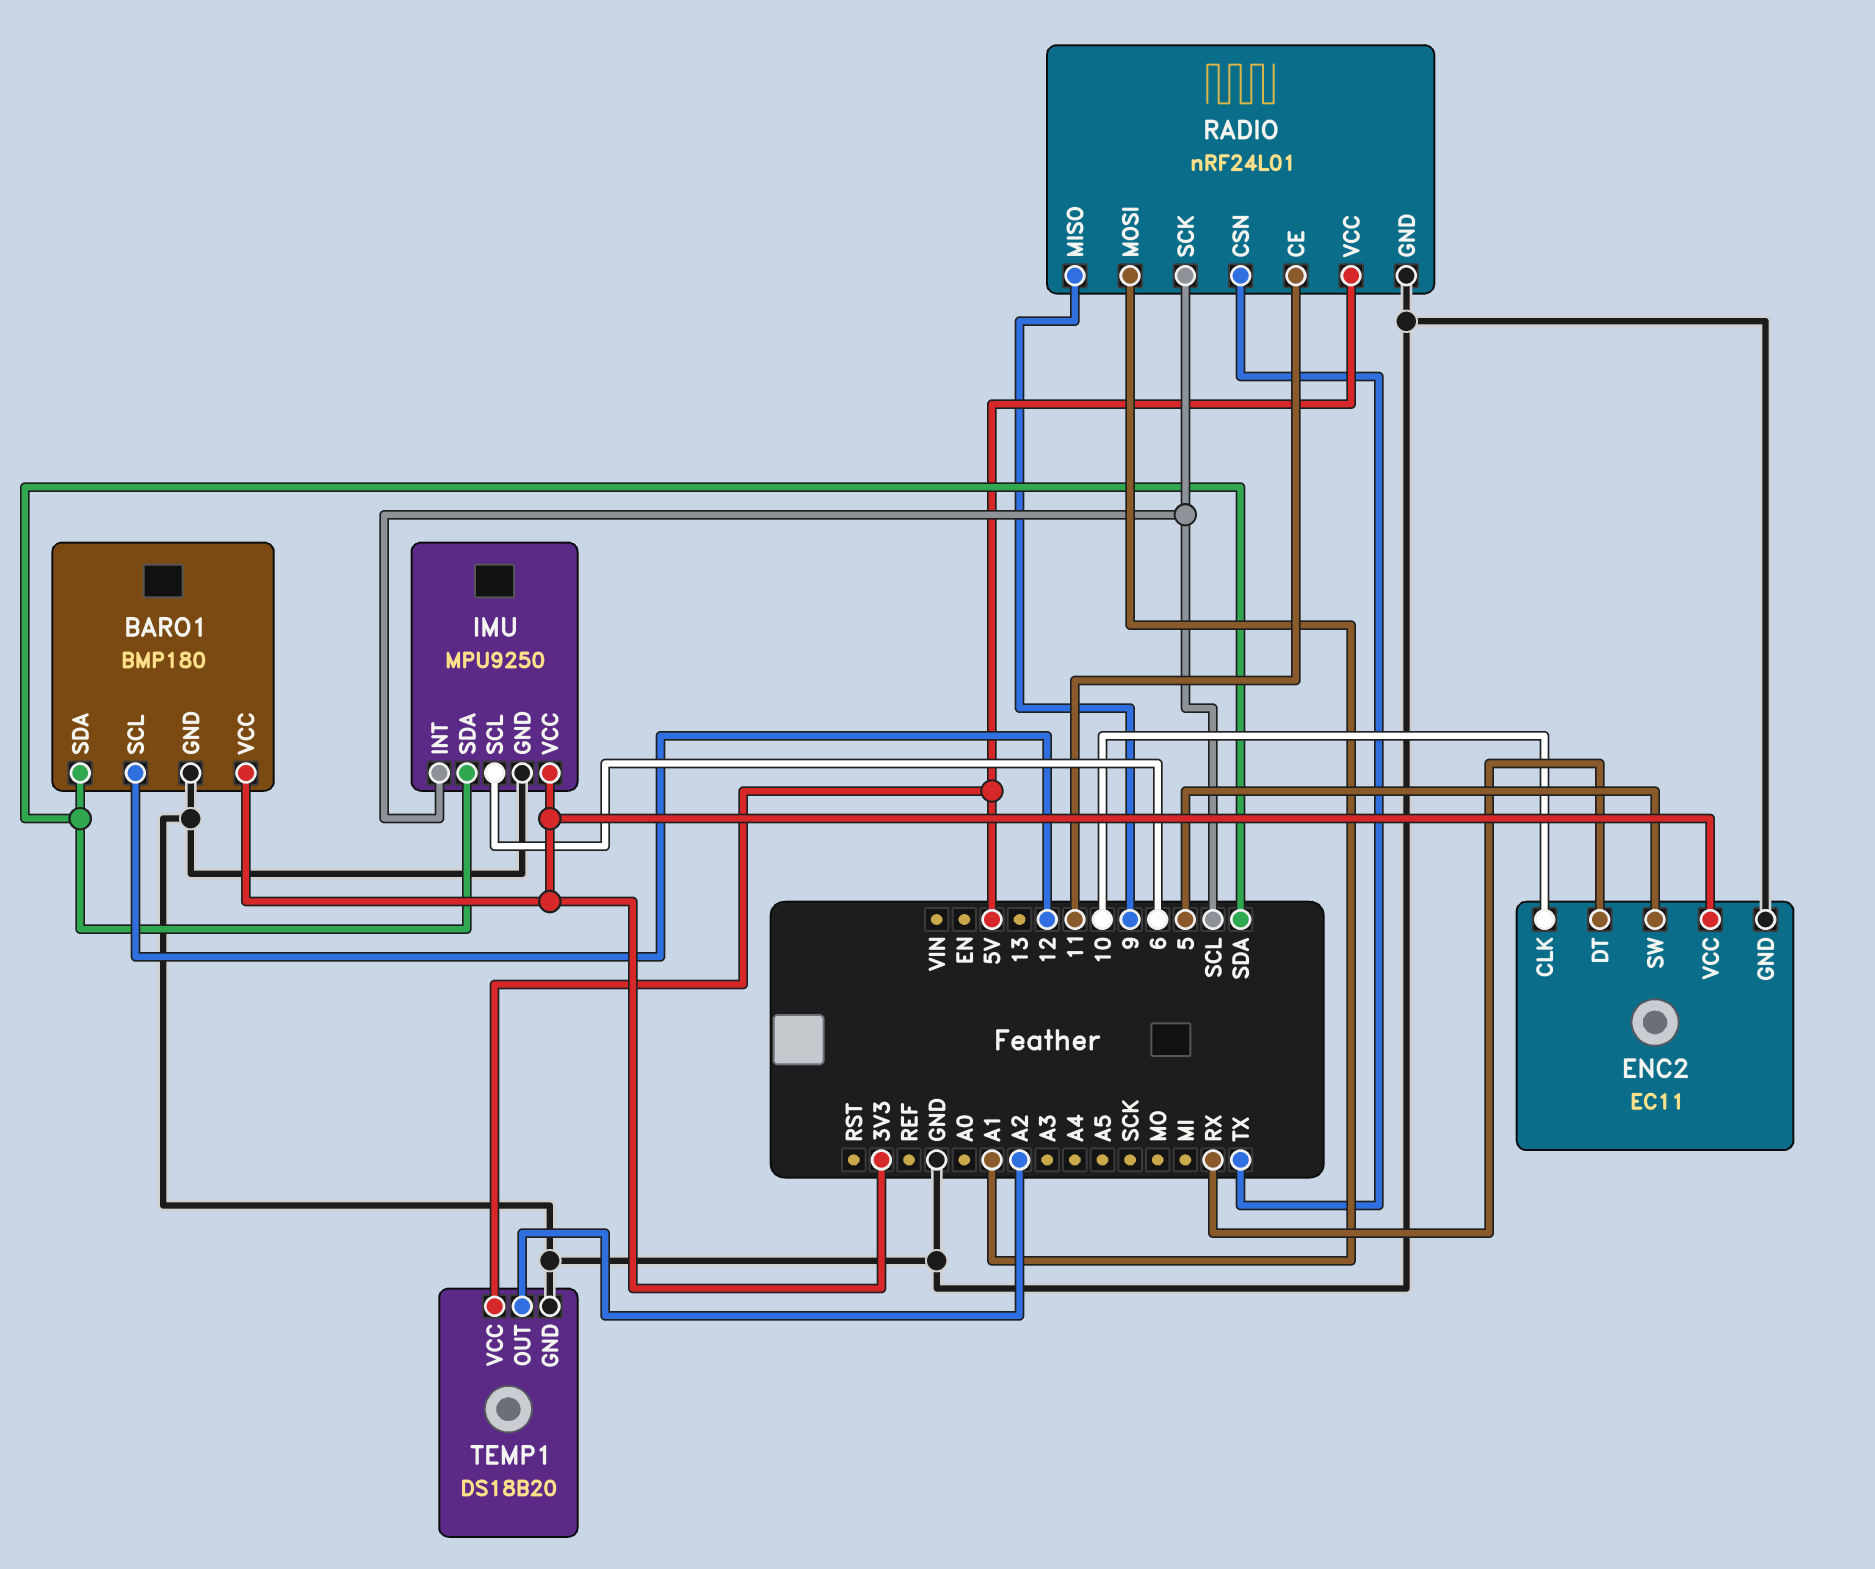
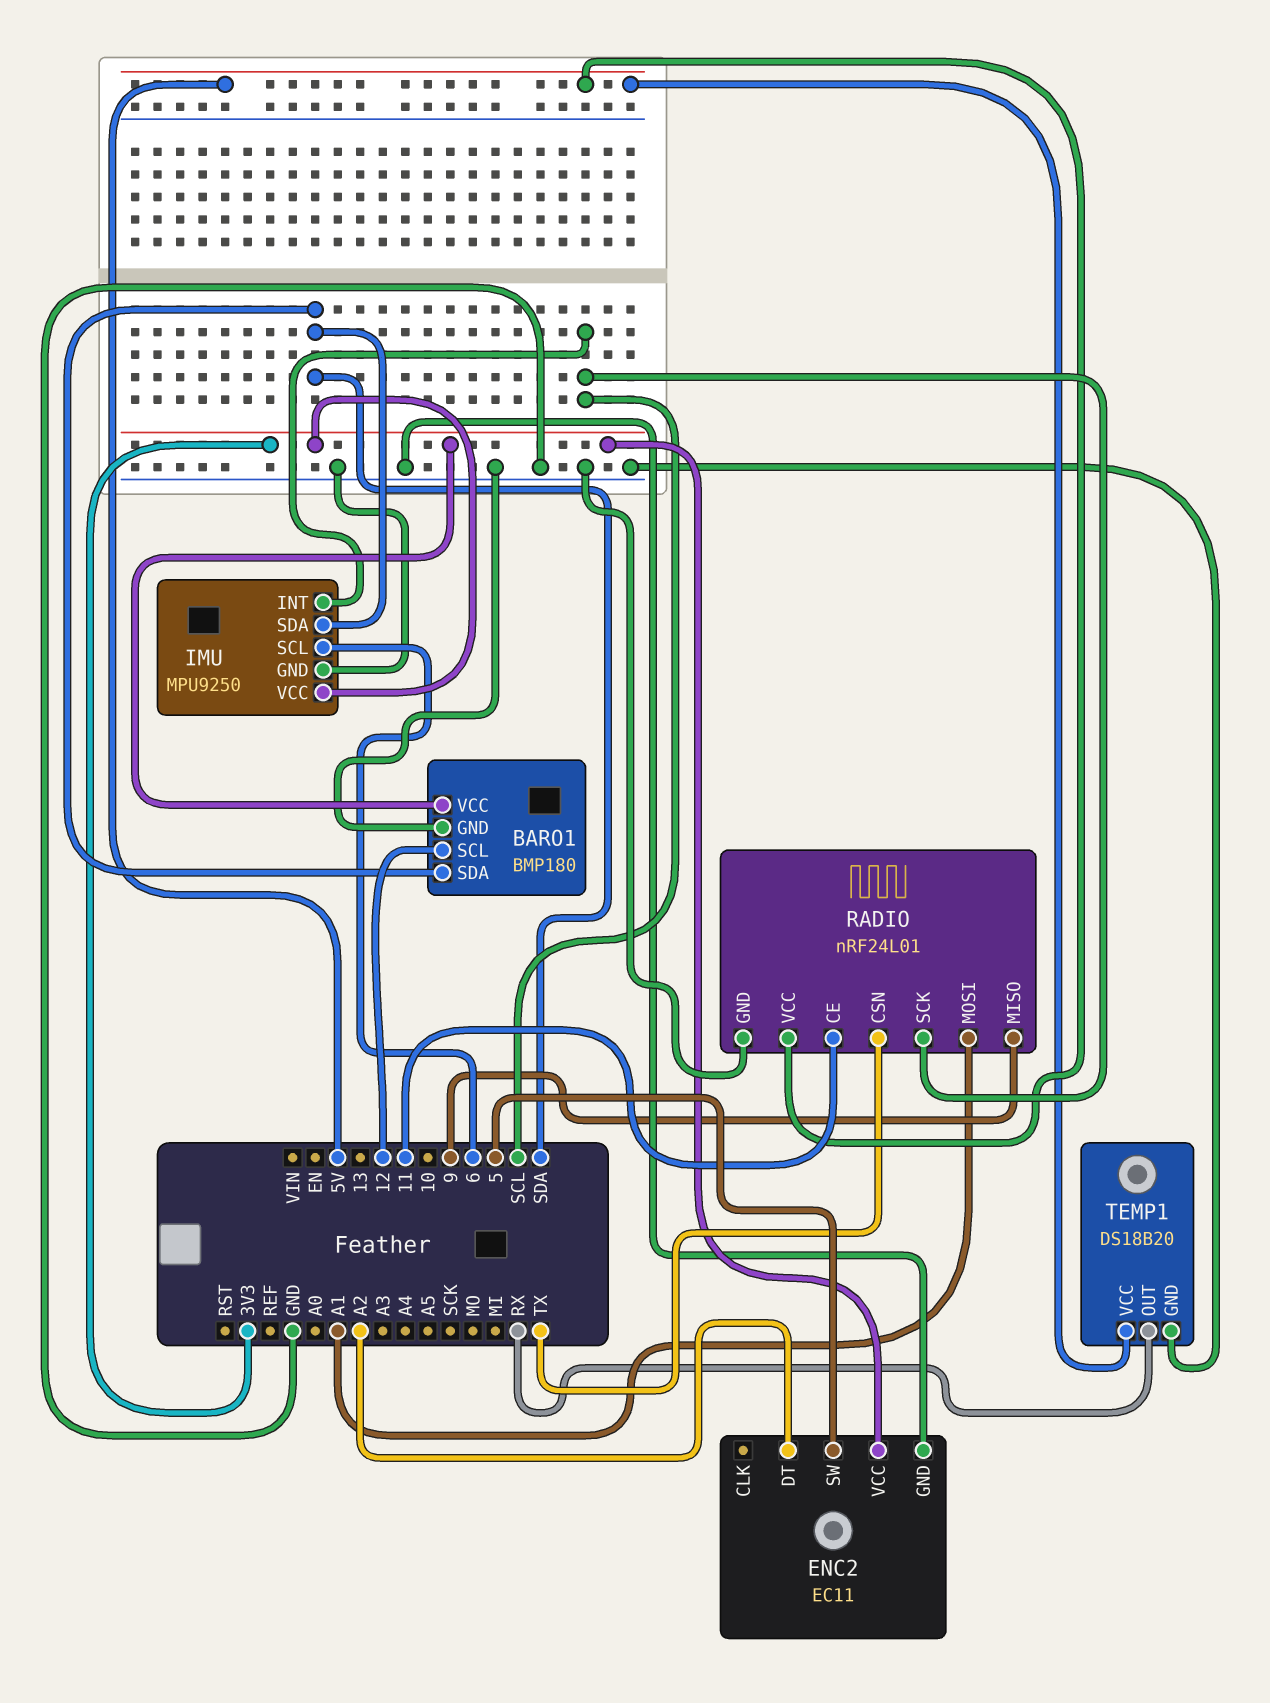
ENC2 pin CLK: 10 -> none
ENC2 pin DT: RX -> A2
TEMP1 pin OUT: A2 -> RX

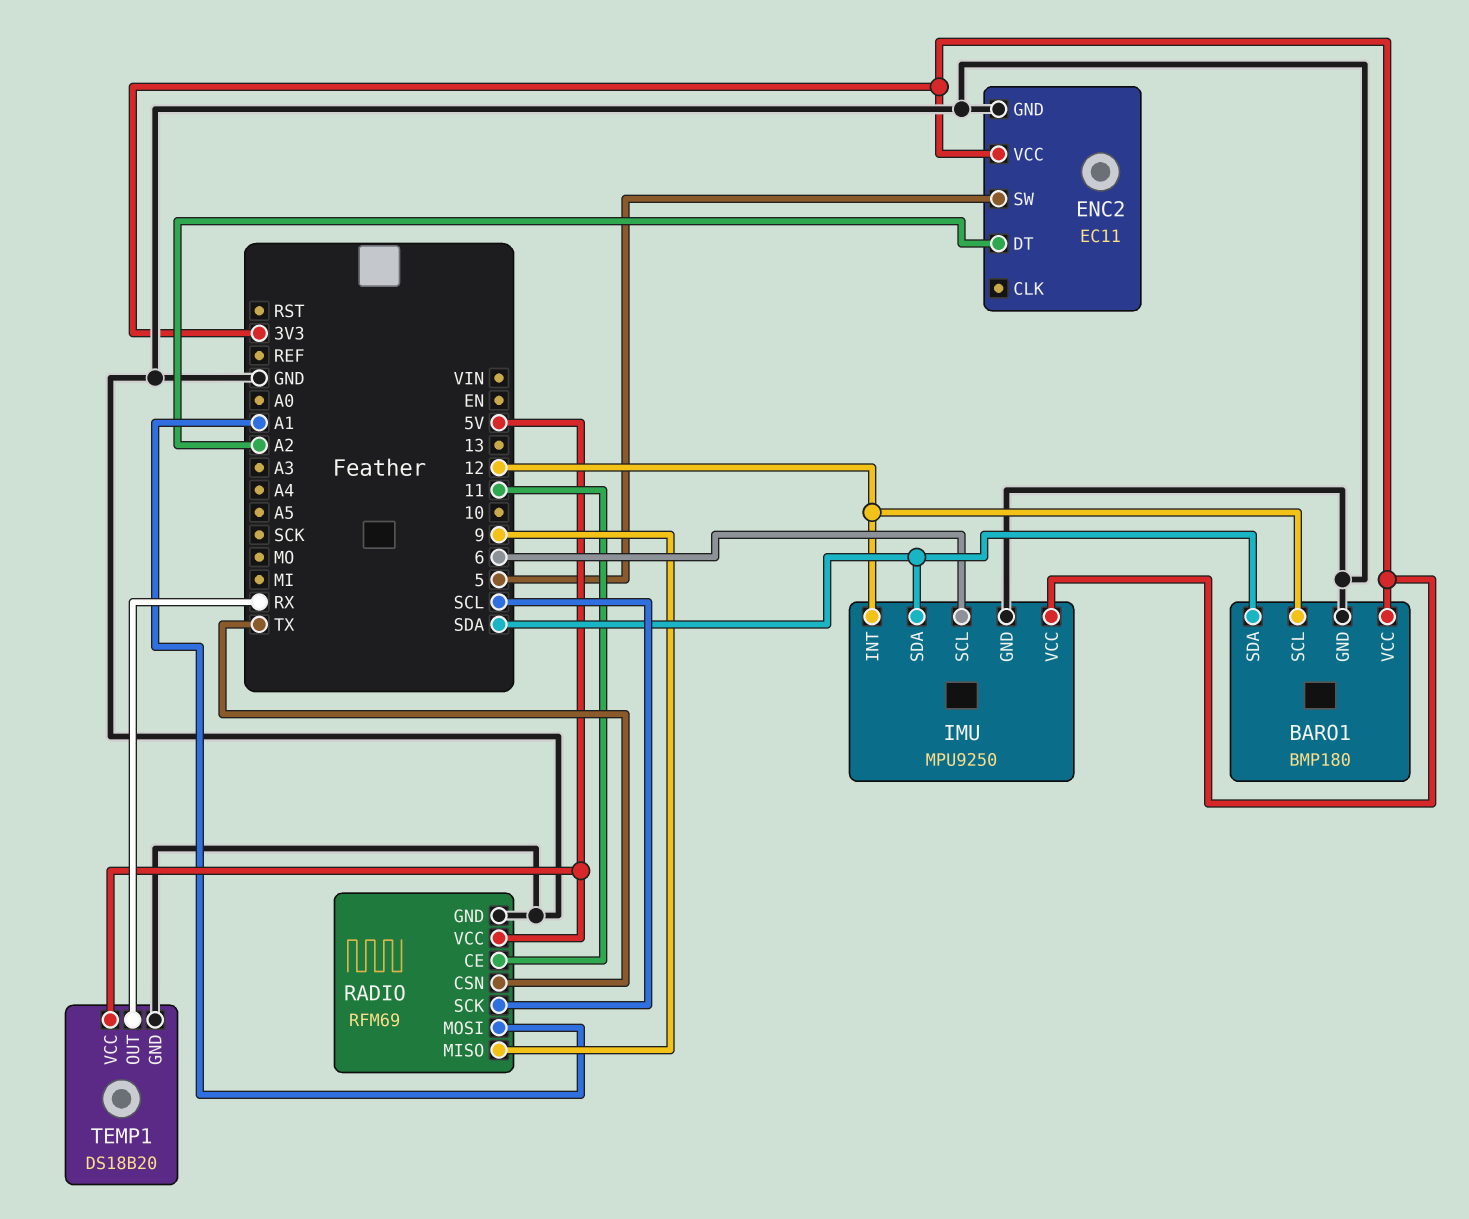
IMU pin INT: SCL -> 12
RADIO: nRF24L01 -> RFM69

